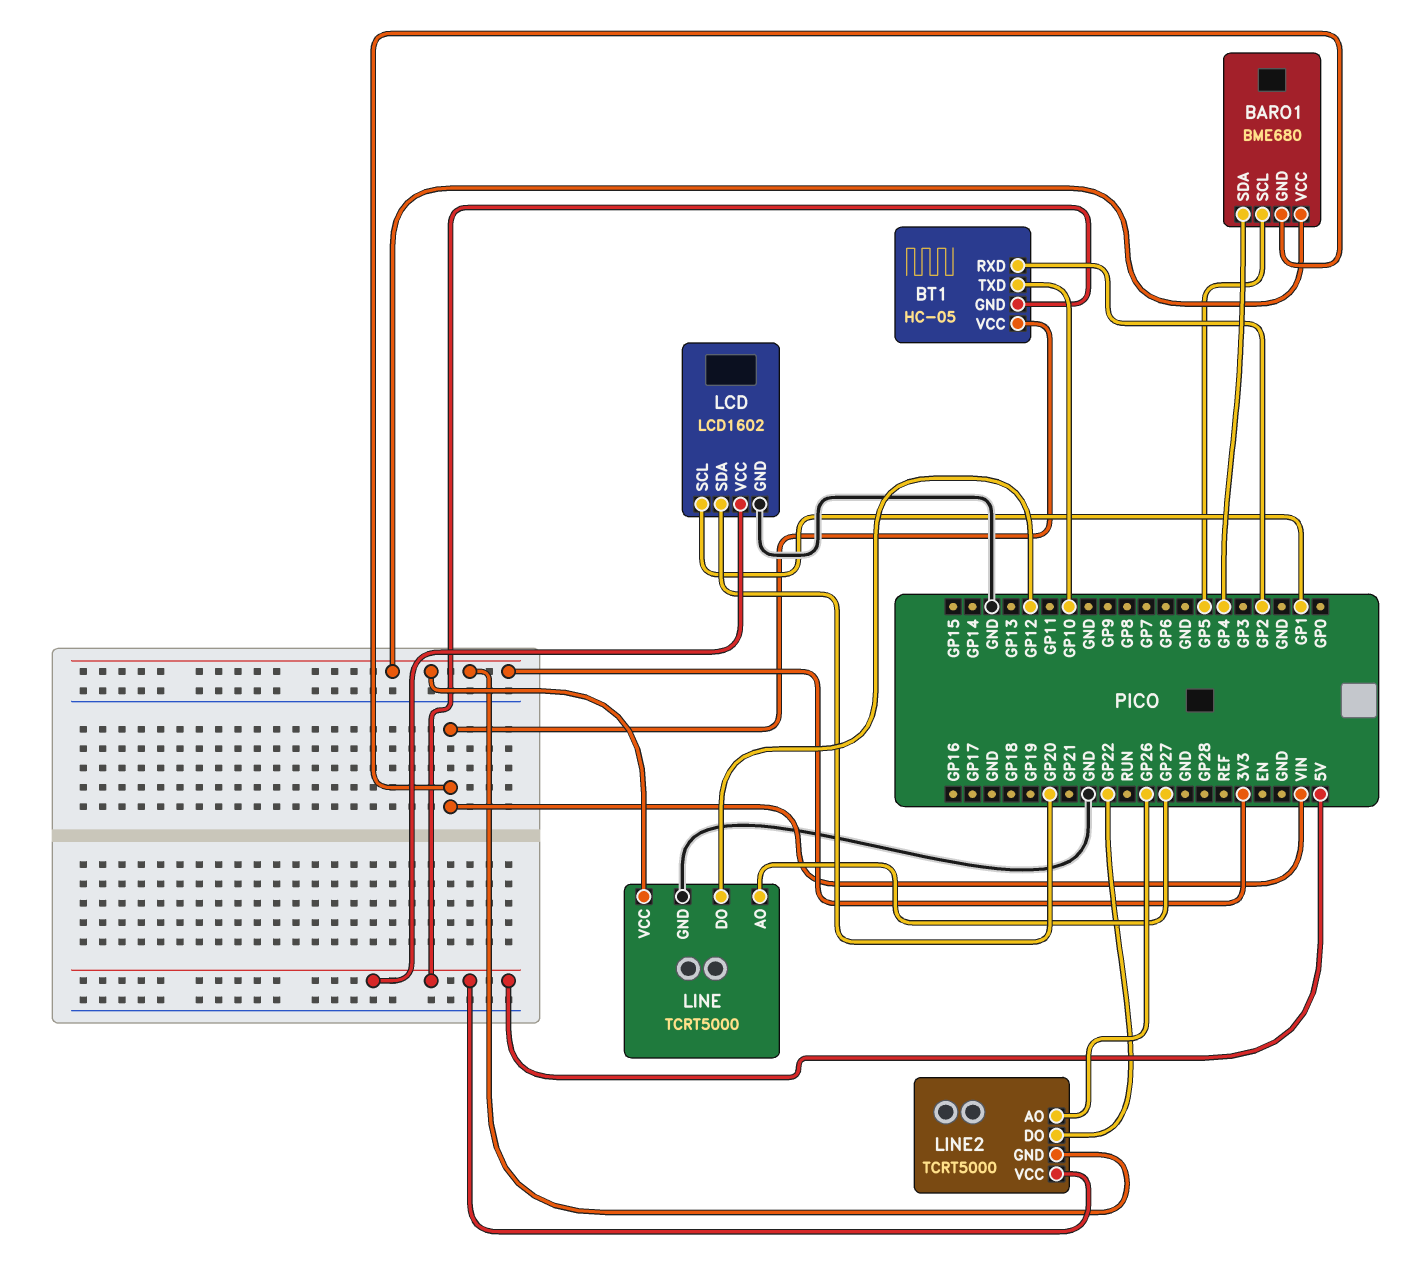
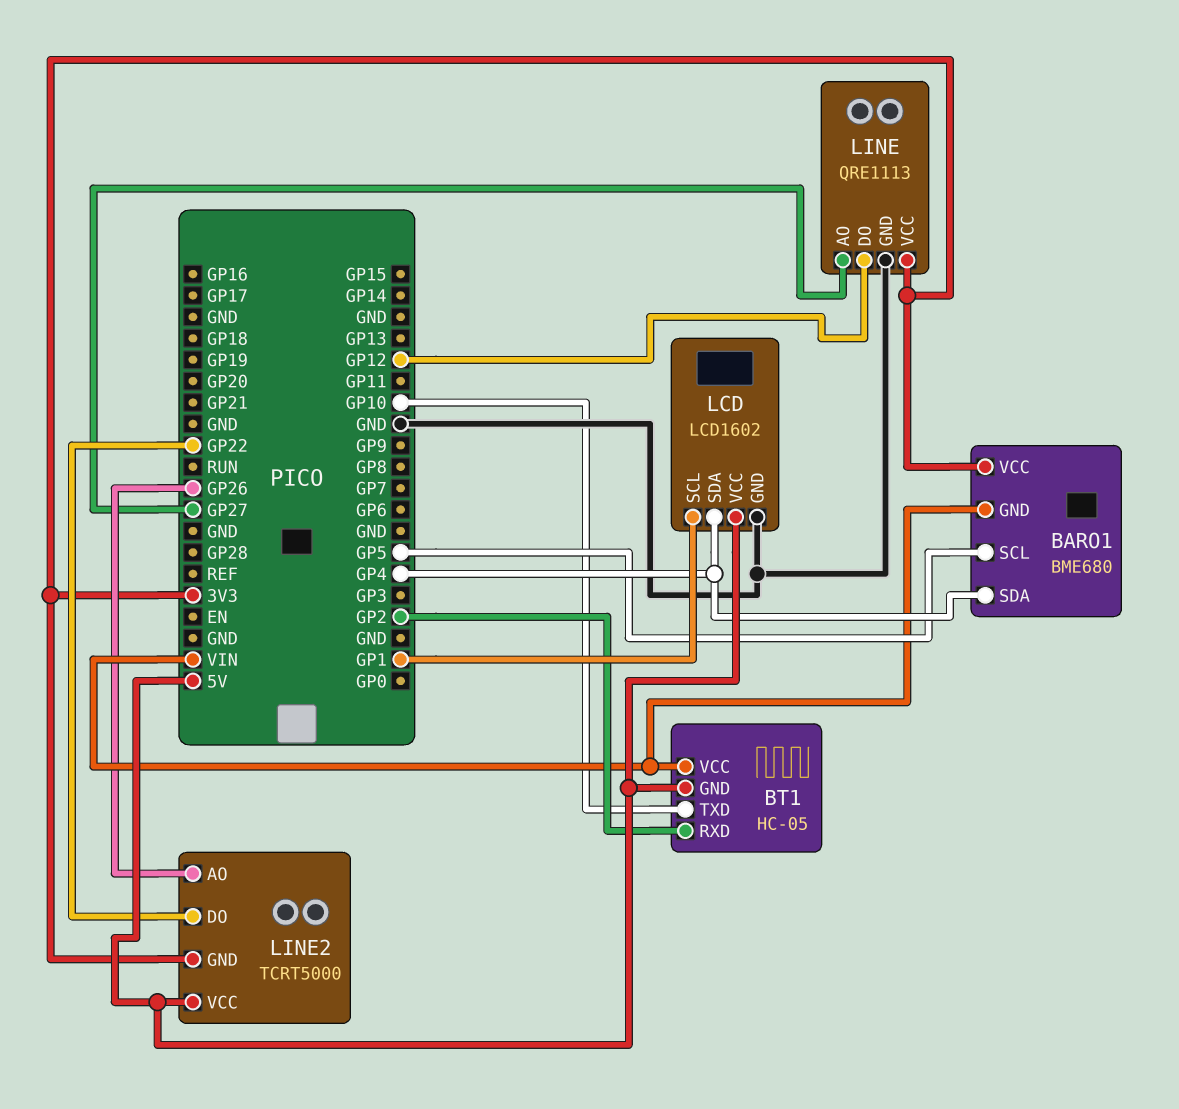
LCD pin SDA: GP20 -> GP4
LINE: TCRT5000 -> QRE1113

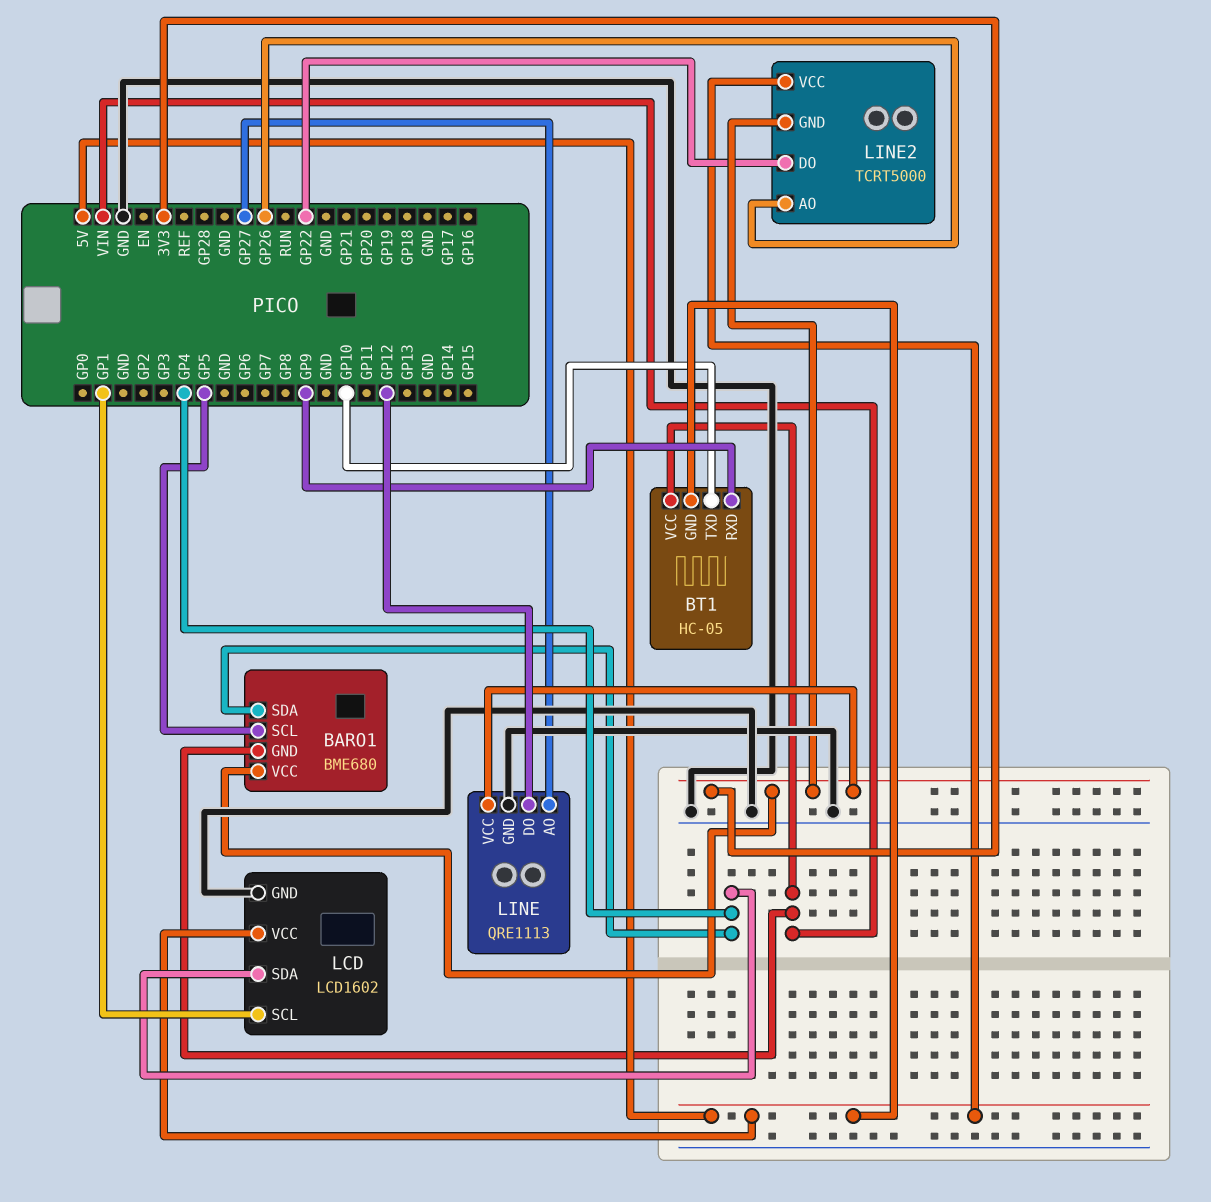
BT1 pin RXD: GP2 -> GP9

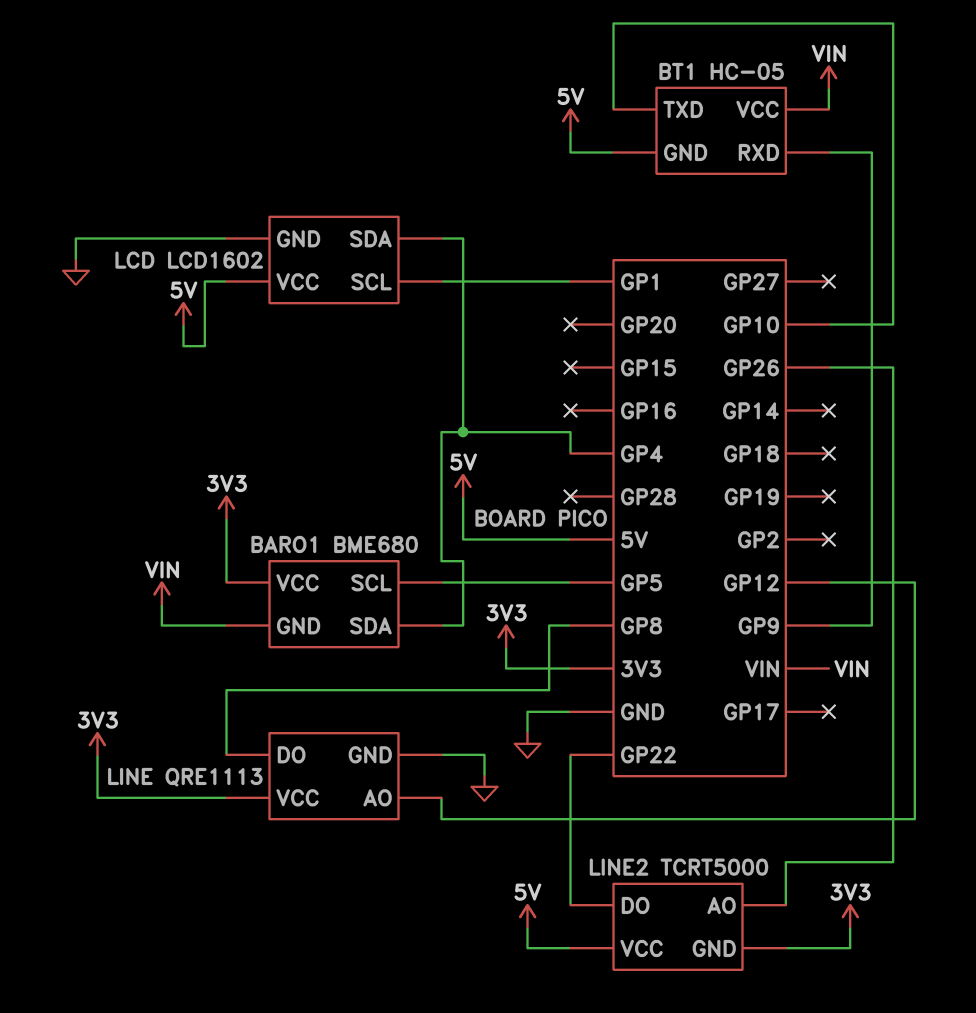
LINE pin AO: GP27 -> GP12
LINE pin DO: GP12 -> GP8

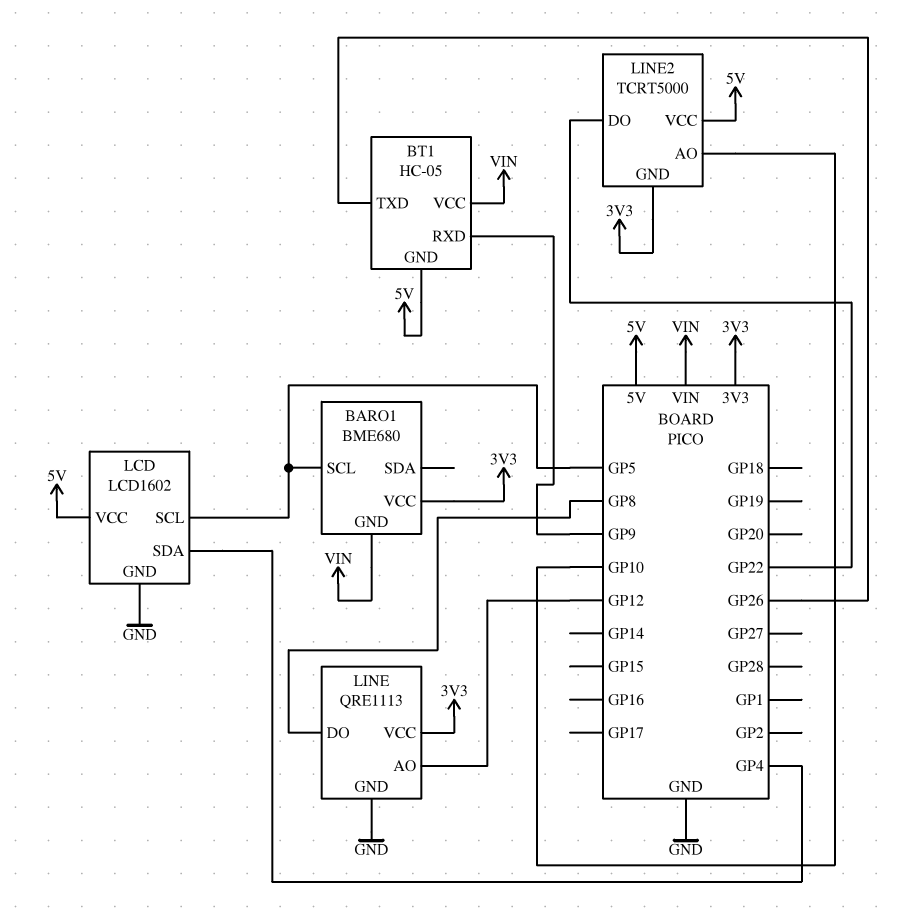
BARO1 pin SDA: GP4 -> none
BT1 pin TXD: GP10 -> GP26
LCD pin SCL: GP1 -> GP5
LINE2 pin AO: GP26 -> GP10

